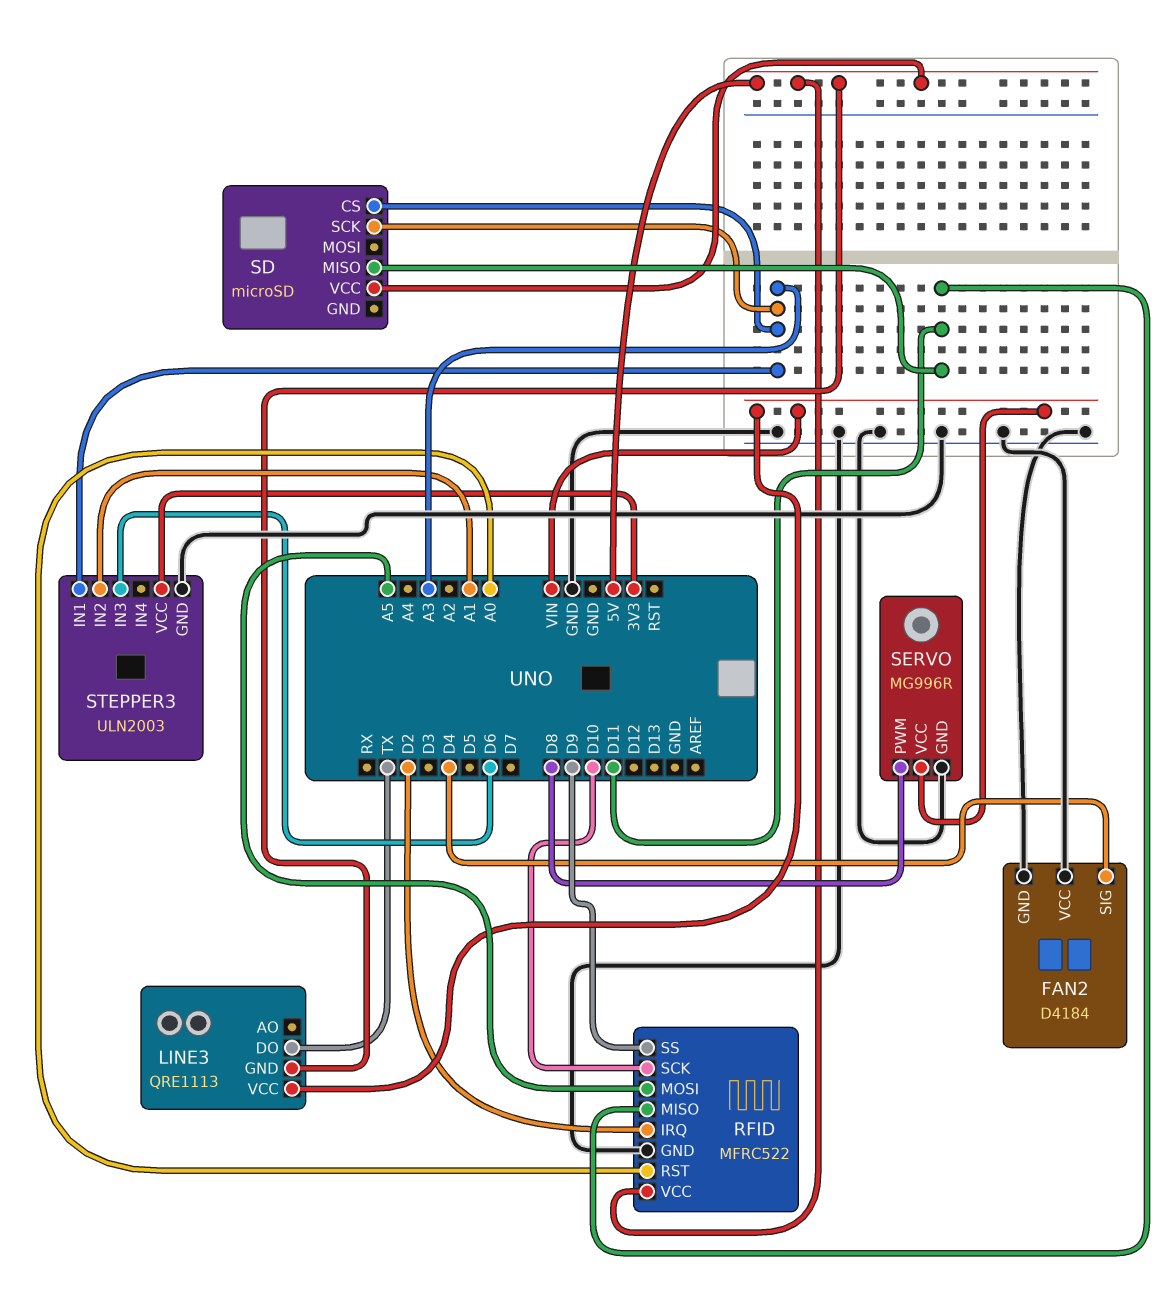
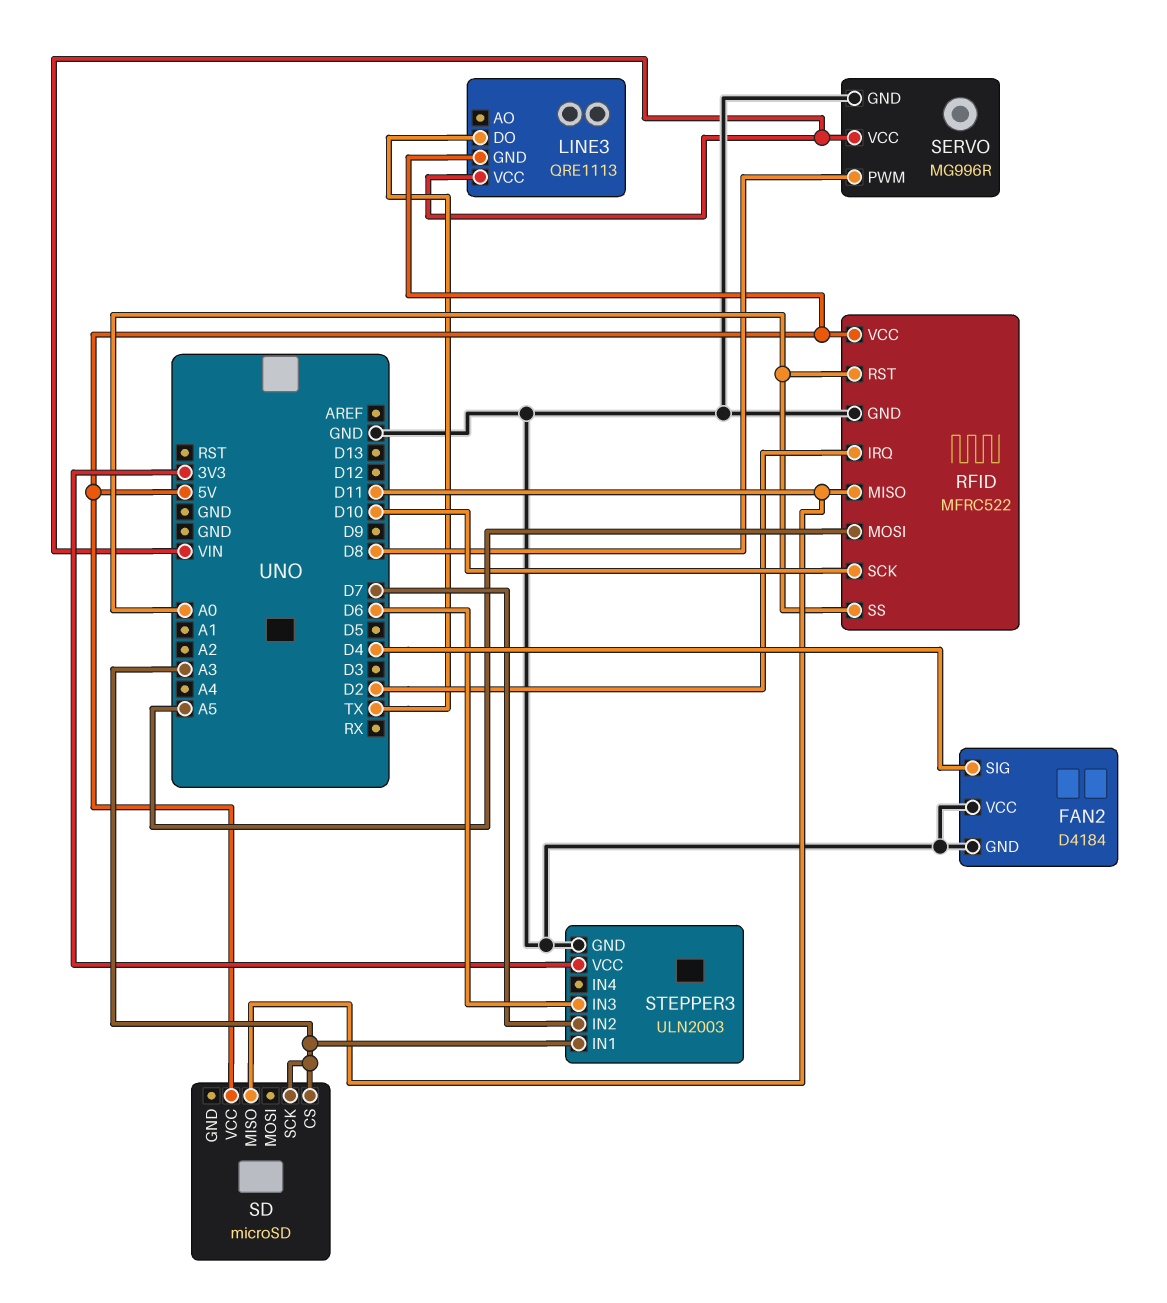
RFID pin SS: D9 -> A0
STEPPER3 pin IN2: A1 -> D7

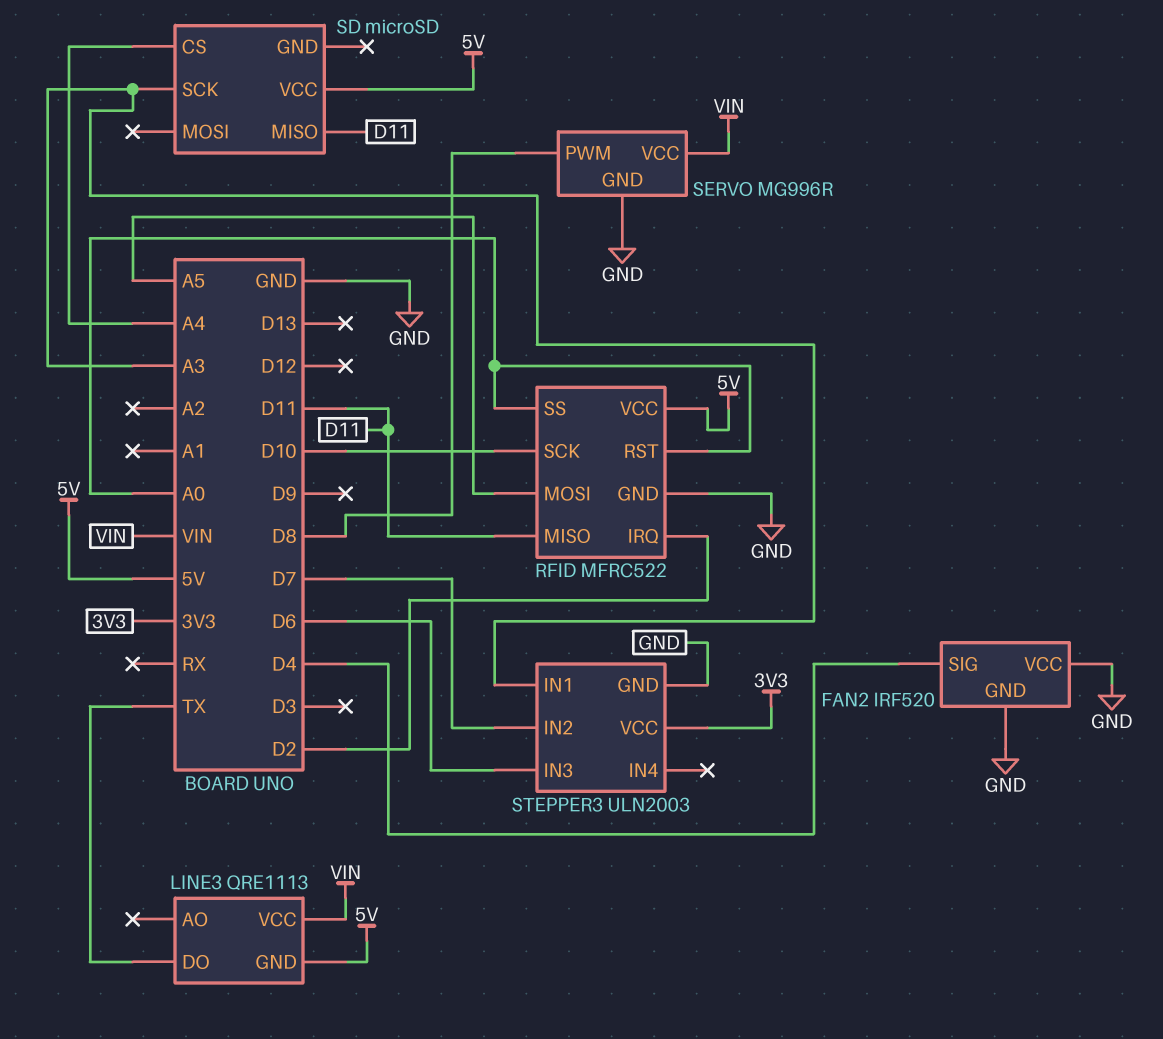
FAN2: D4184 -> IRF520
SD pin CS: A3 -> A4

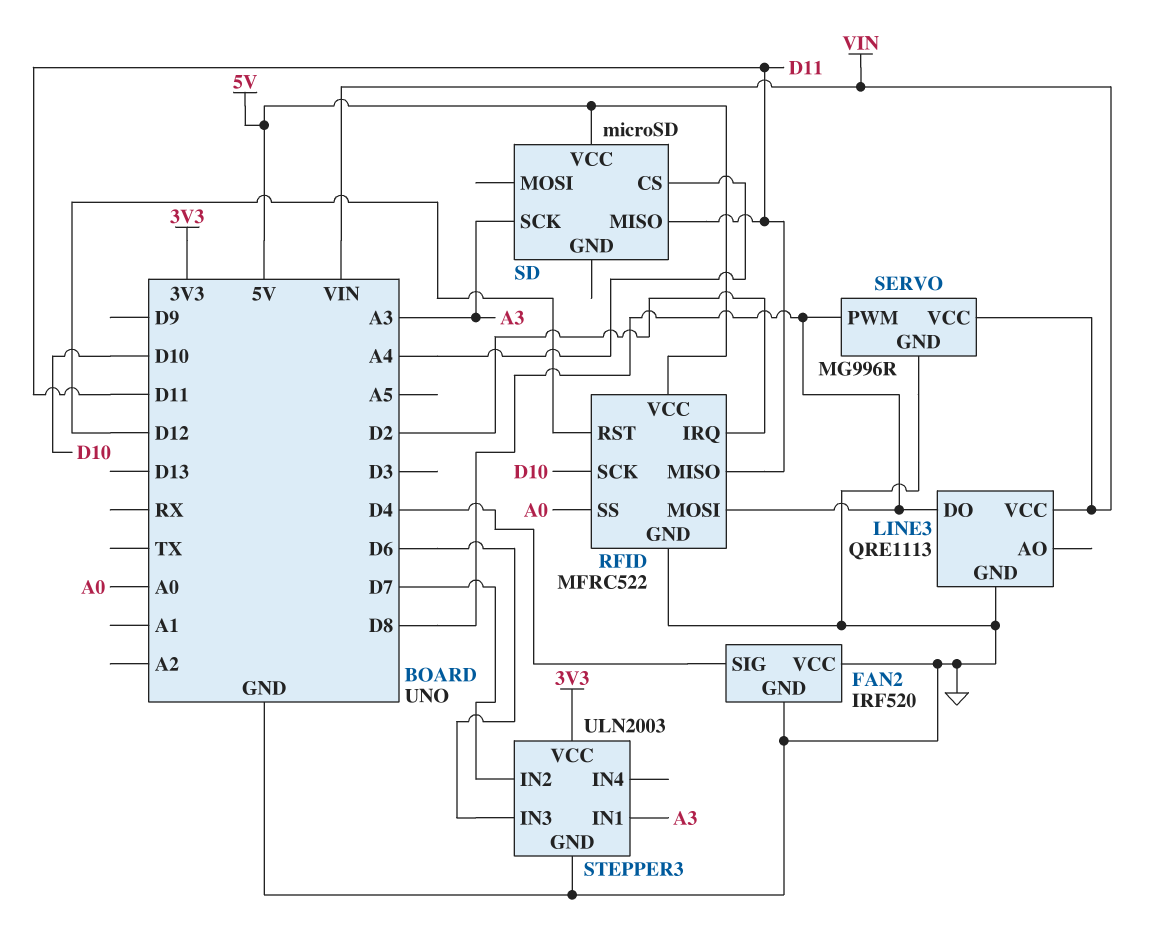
LINE3 pin DO: TX -> D8
LINE3 pin GND: 5V -> GND
RFID pin MOSI: A5 -> D8
RFID pin RST: A0 -> D12

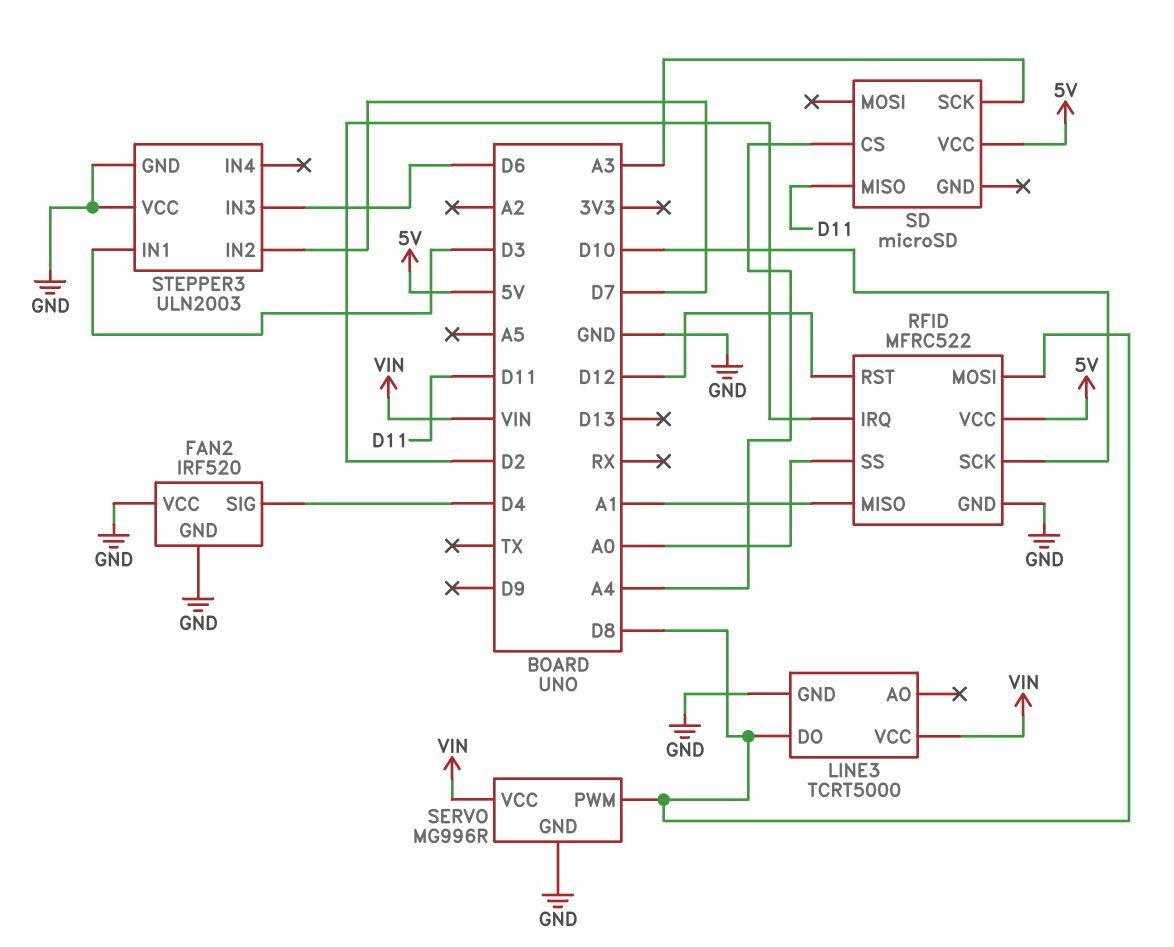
LINE3: QRE1113 -> TCRT5000
RFID pin MISO: D11 -> A1
STEPPER3 pin IN1: A3 -> D3
STEPPER3 pin VCC: 3V3 -> GND

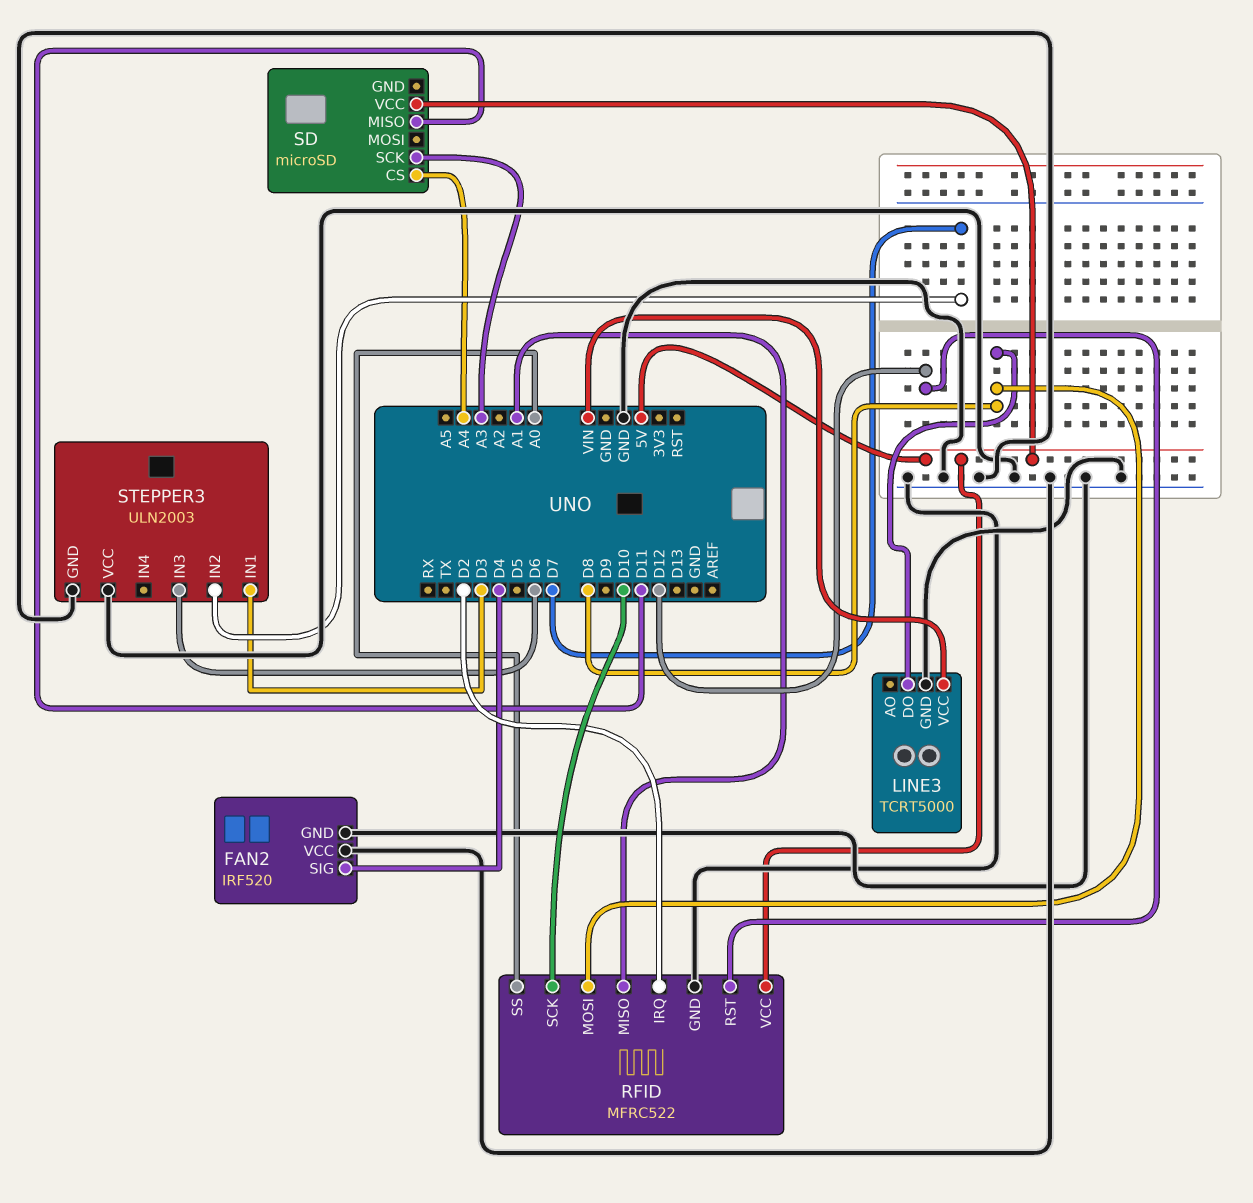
SERVO: MG996R -> none
SERVO pin GND: GND -> none
SERVO pin PWM: D8 -> none
SERVO pin VCC: VIN -> none

